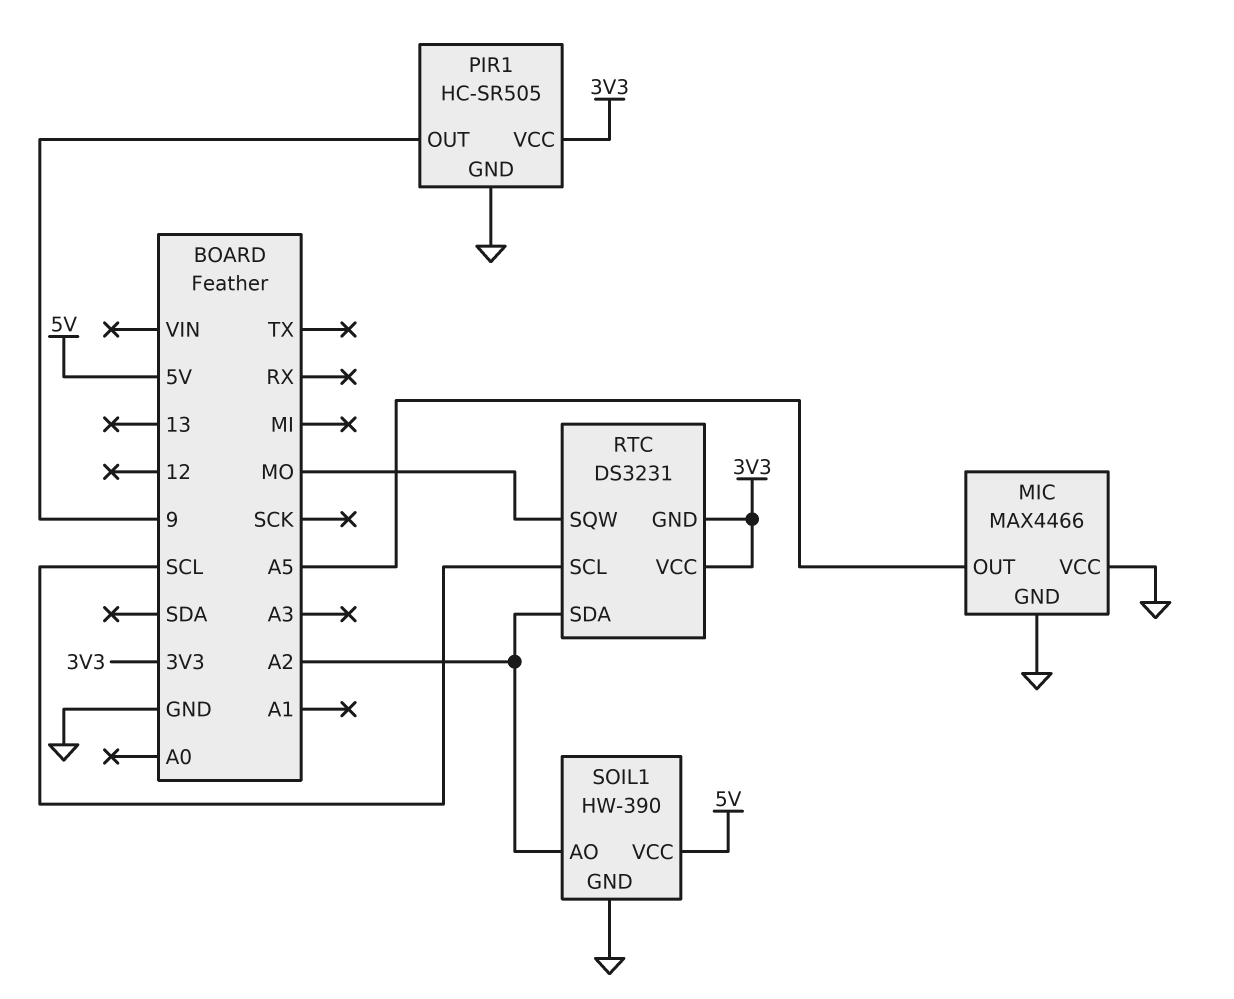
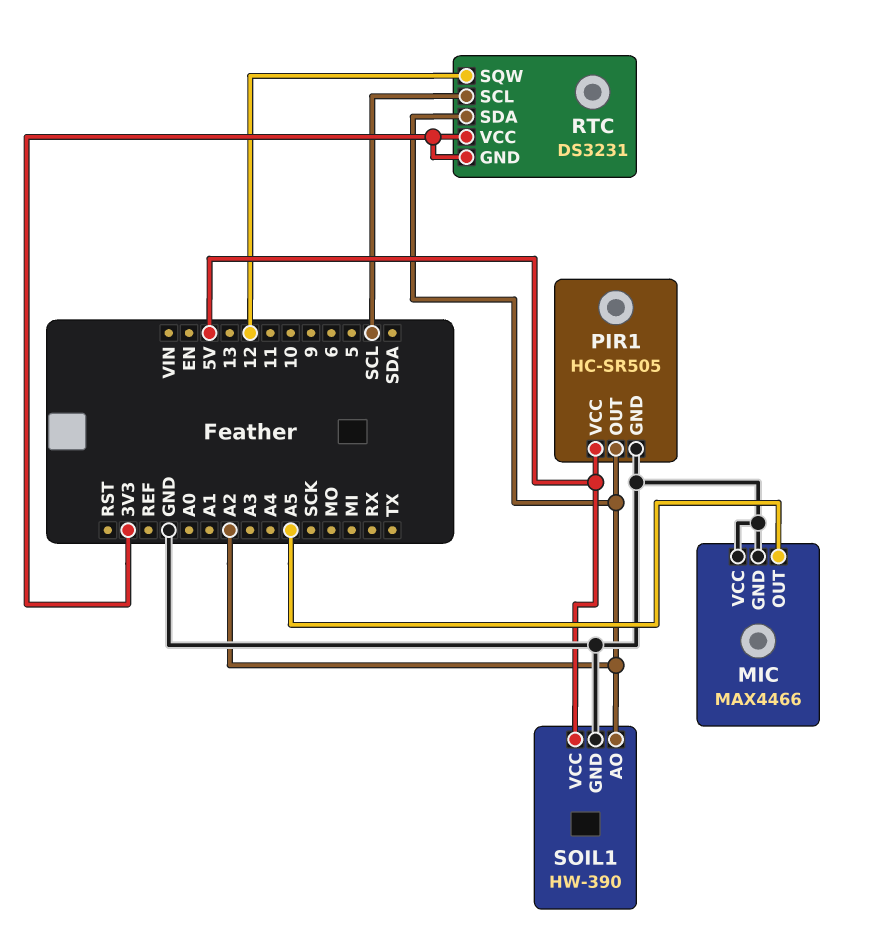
PIR1 pin OUT: 9 -> A2
PIR1 pin VCC: 3V3 -> 5V
RTC pin SQW: MO -> 12

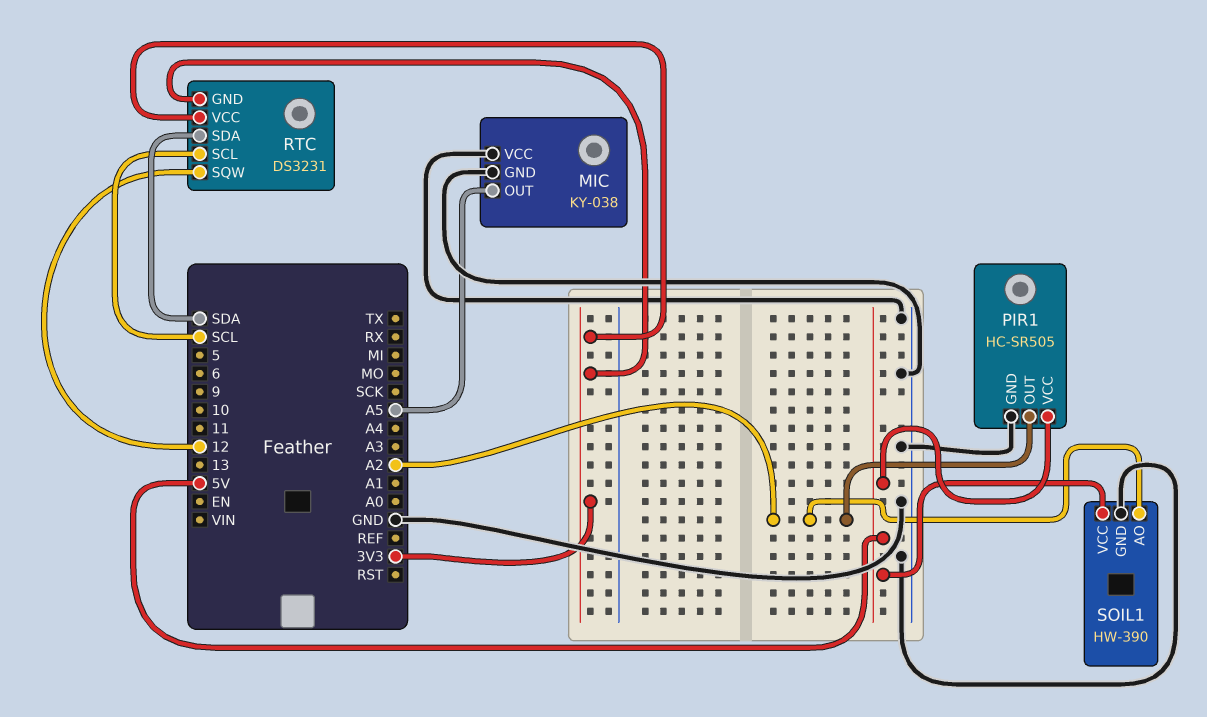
MIC: MAX4466 -> KY-038
RTC pin SDA: A2 -> SDA

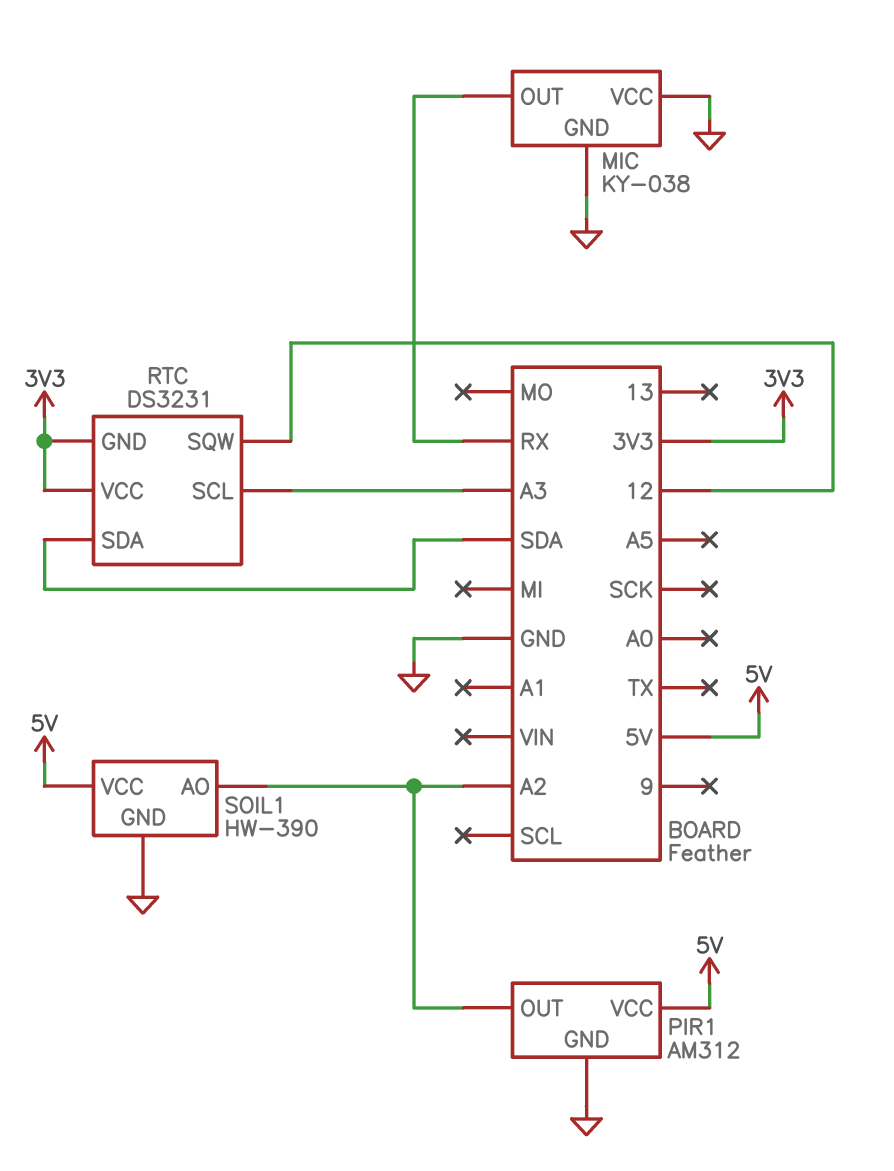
MIC pin OUT: A5 -> RX
PIR1: HC-SR505 -> AM312
RTC pin SCL: SCL -> A3

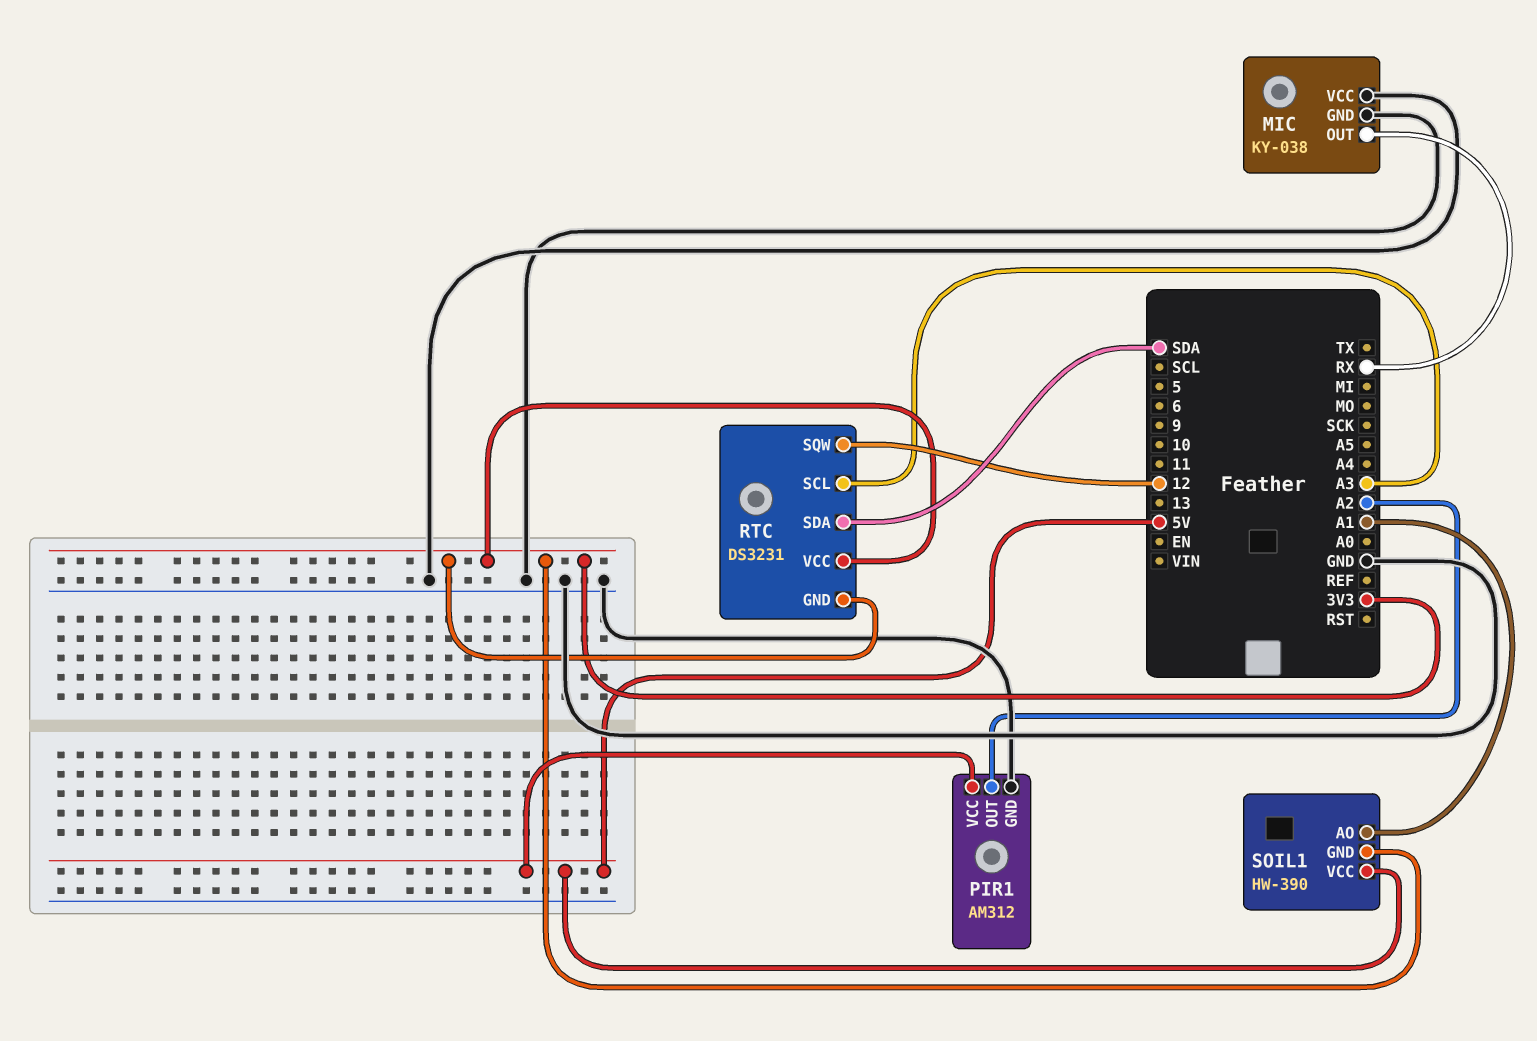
SOIL1 pin AO: A2 -> A1
SOIL1 pin GND: GND -> 3V3

